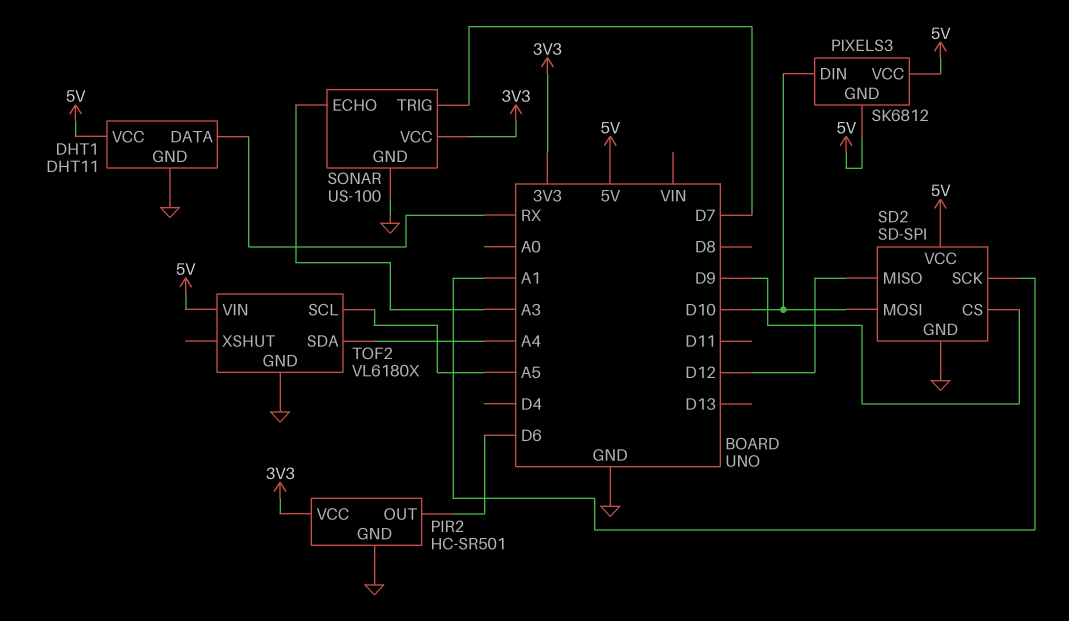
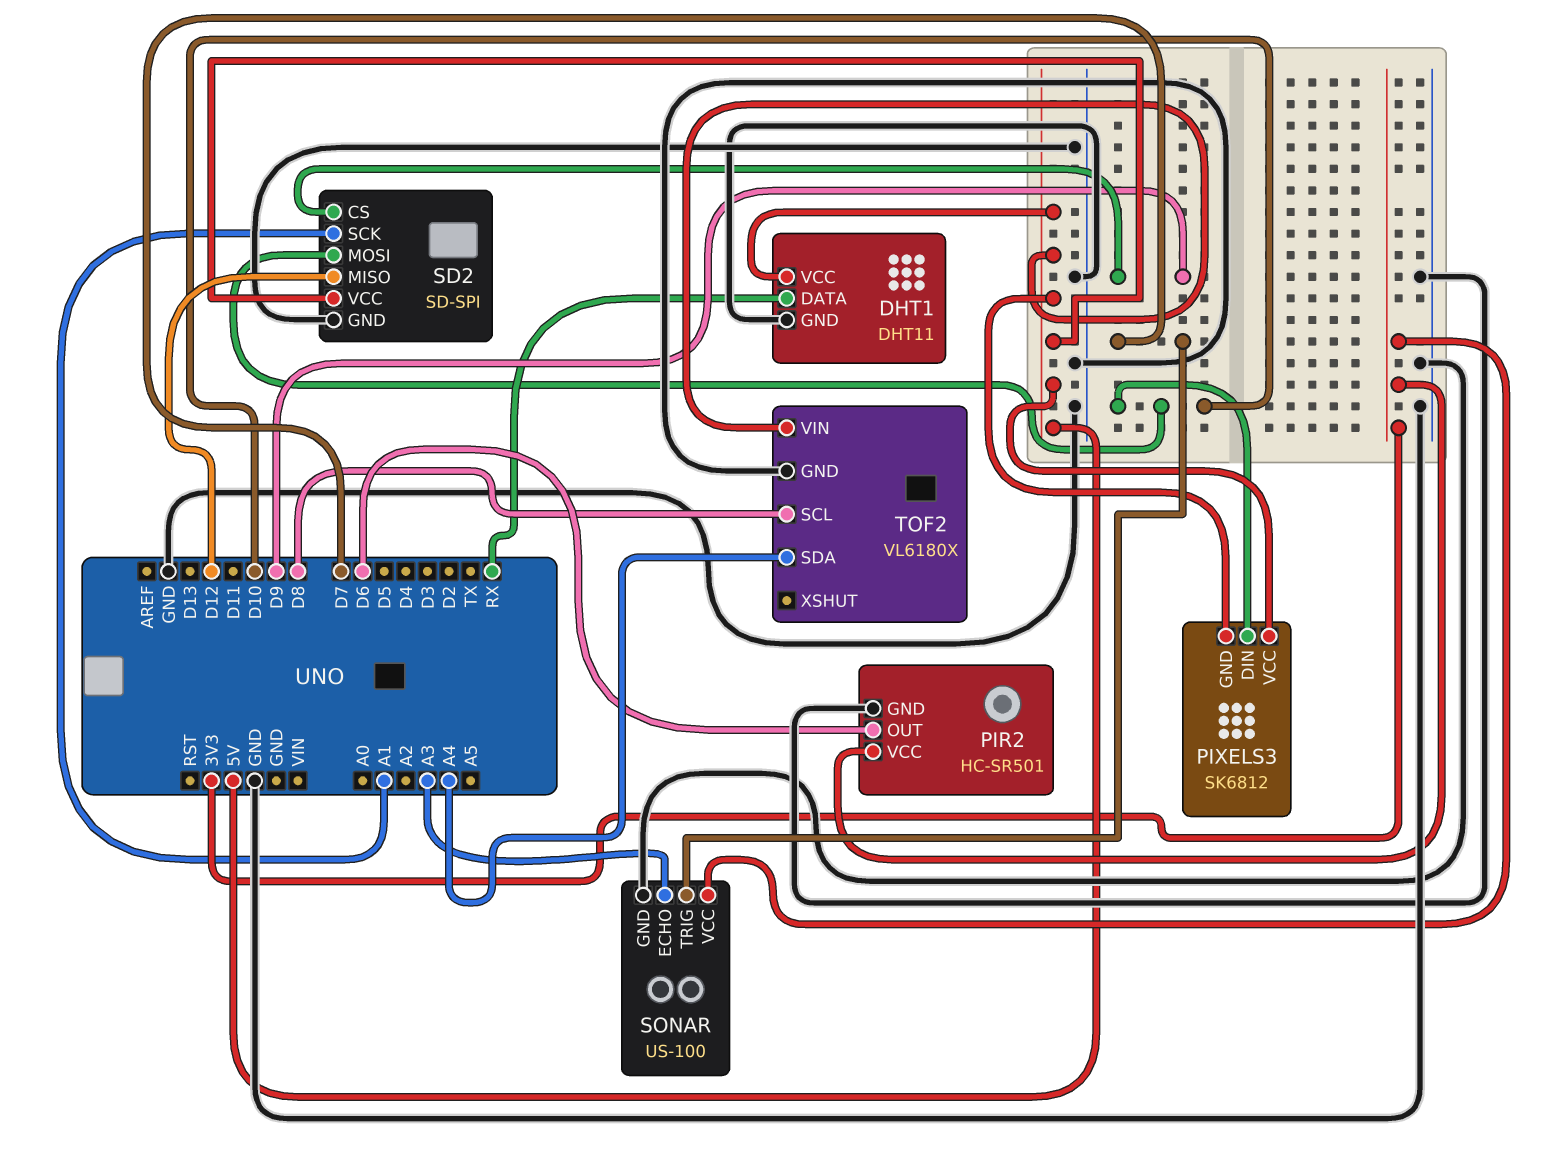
TOF2 pin SCL: A5 -> D8

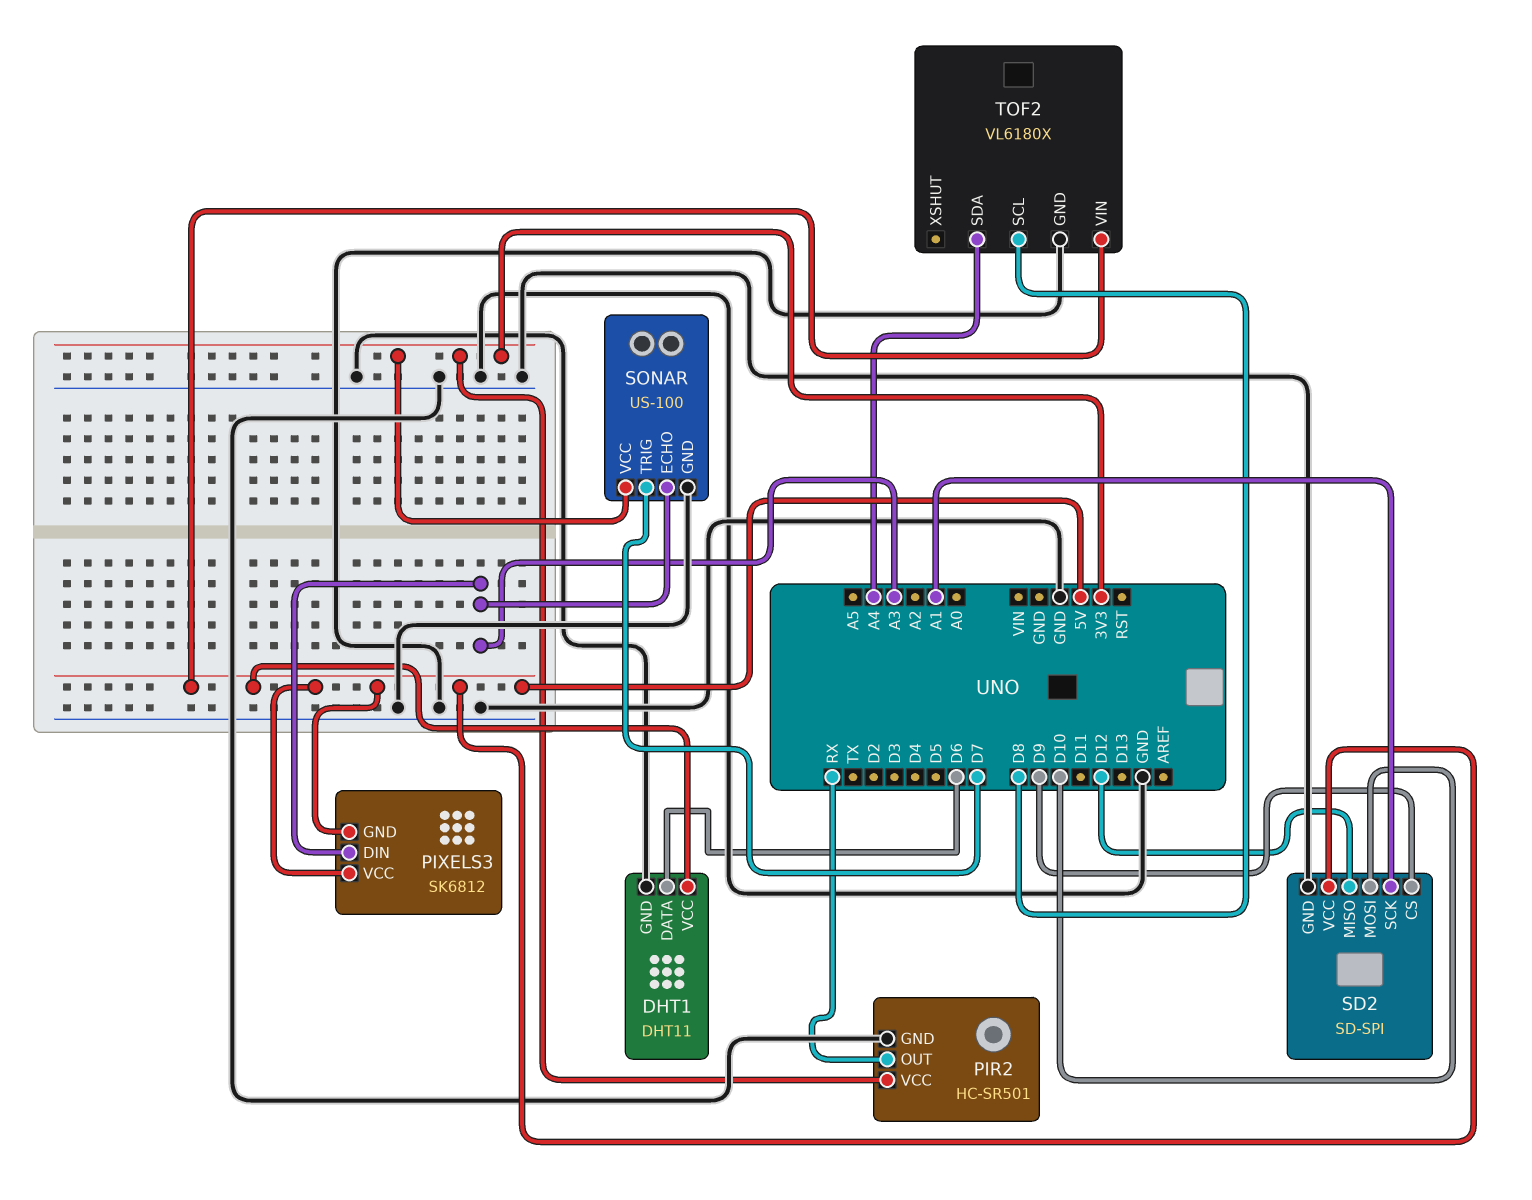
DHT1 pin DATA: RX -> D6
PIR2 pin OUT: D6 -> RX
PIXELS3 pin DIN: D10 -> A3

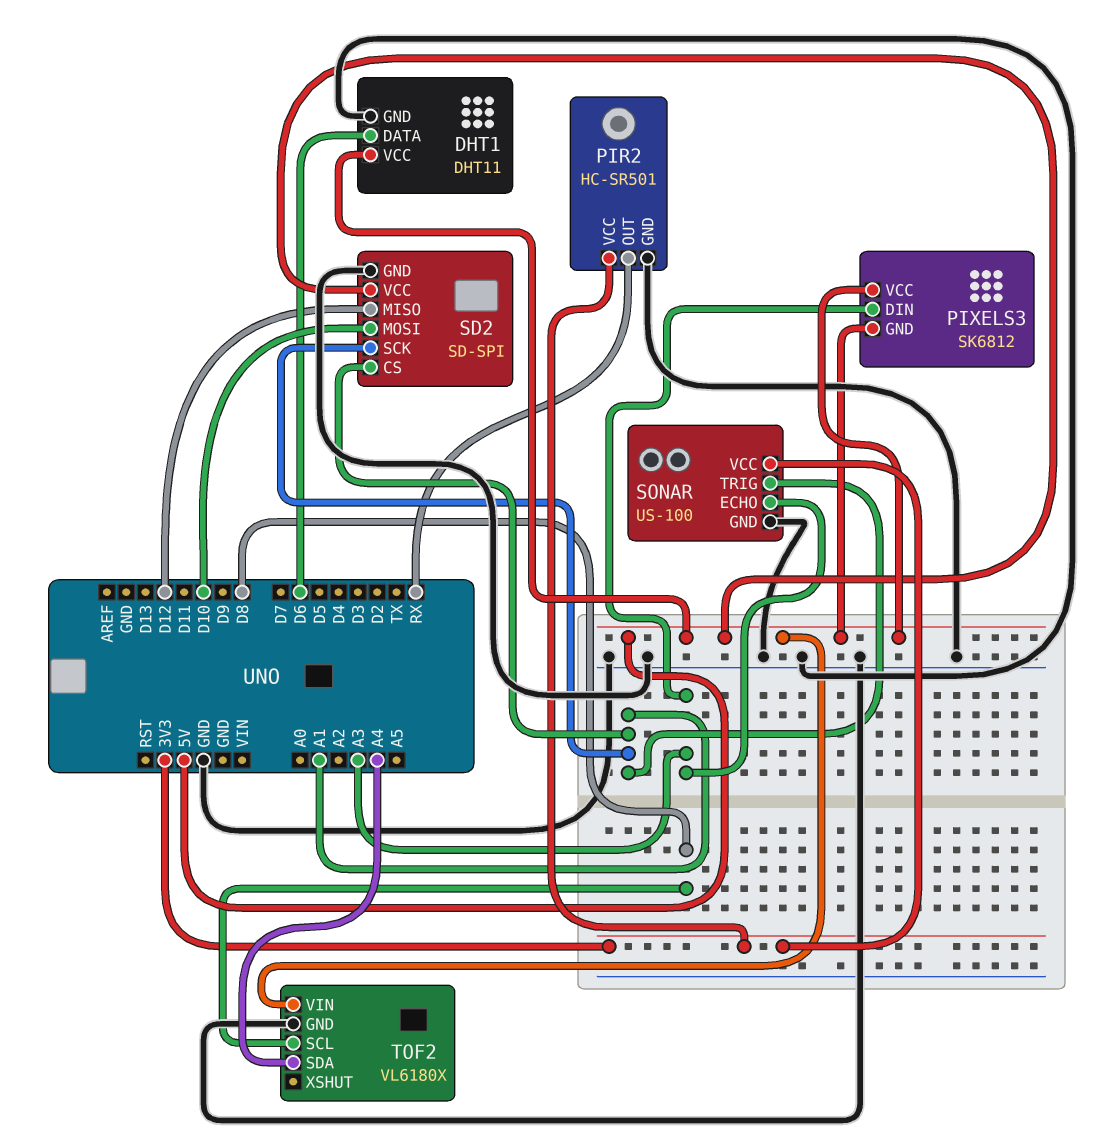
SD2 pin CS: D9 -> A1
SONAR pin TRIG: D7 -> A1

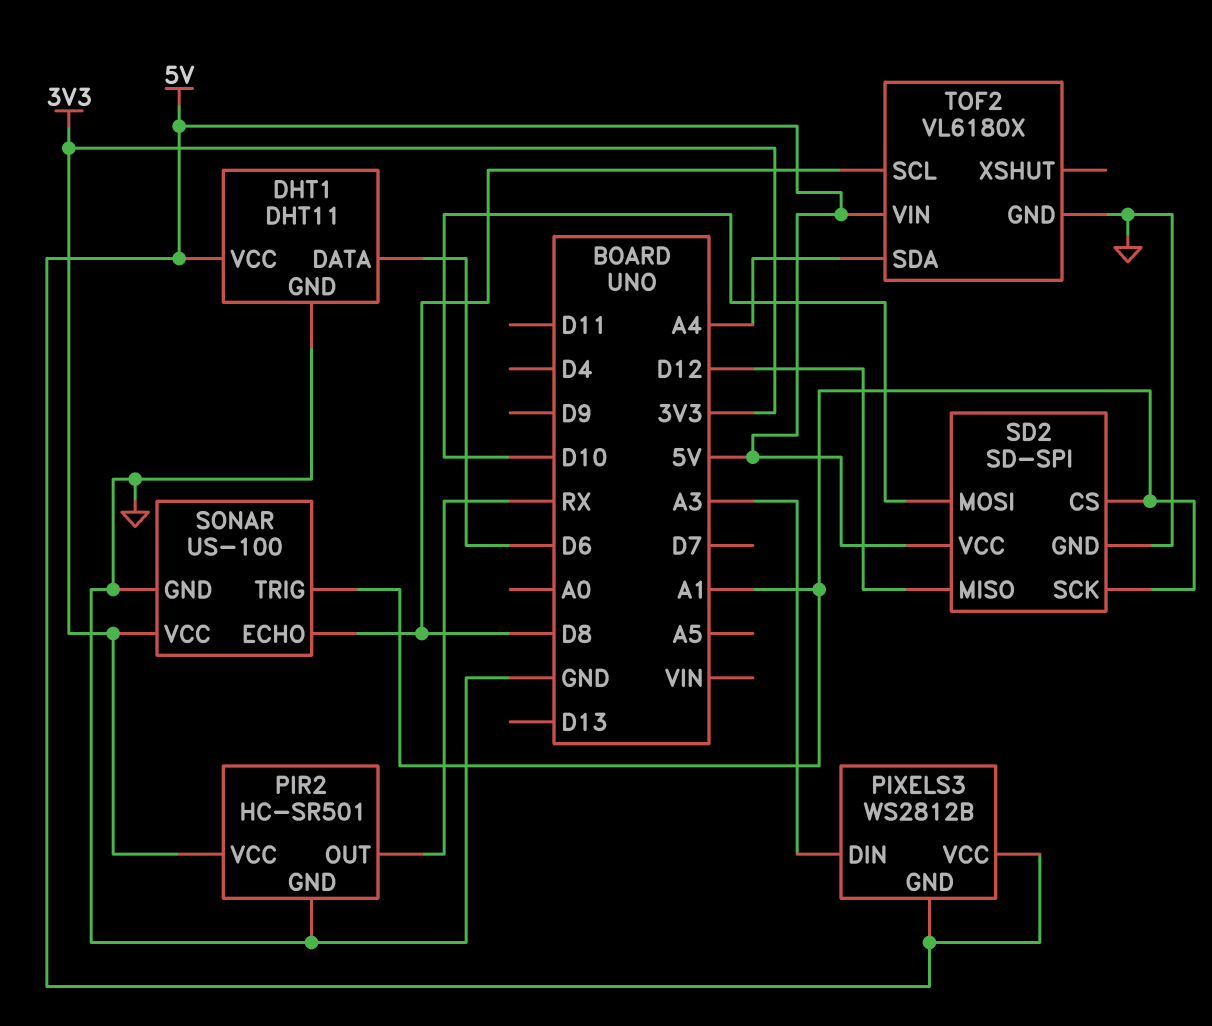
PIXELS3: SK6812 -> WS2812B
SONAR pin ECHO: A3 -> D8

